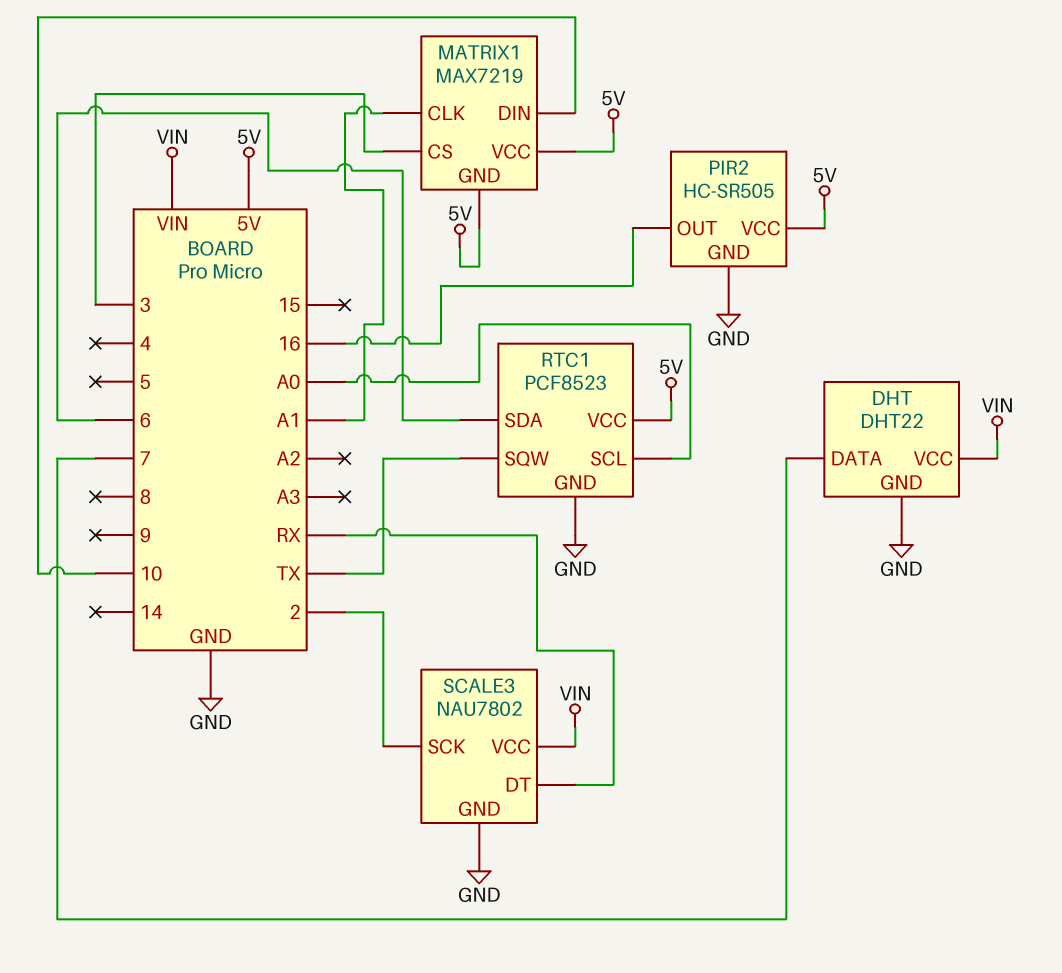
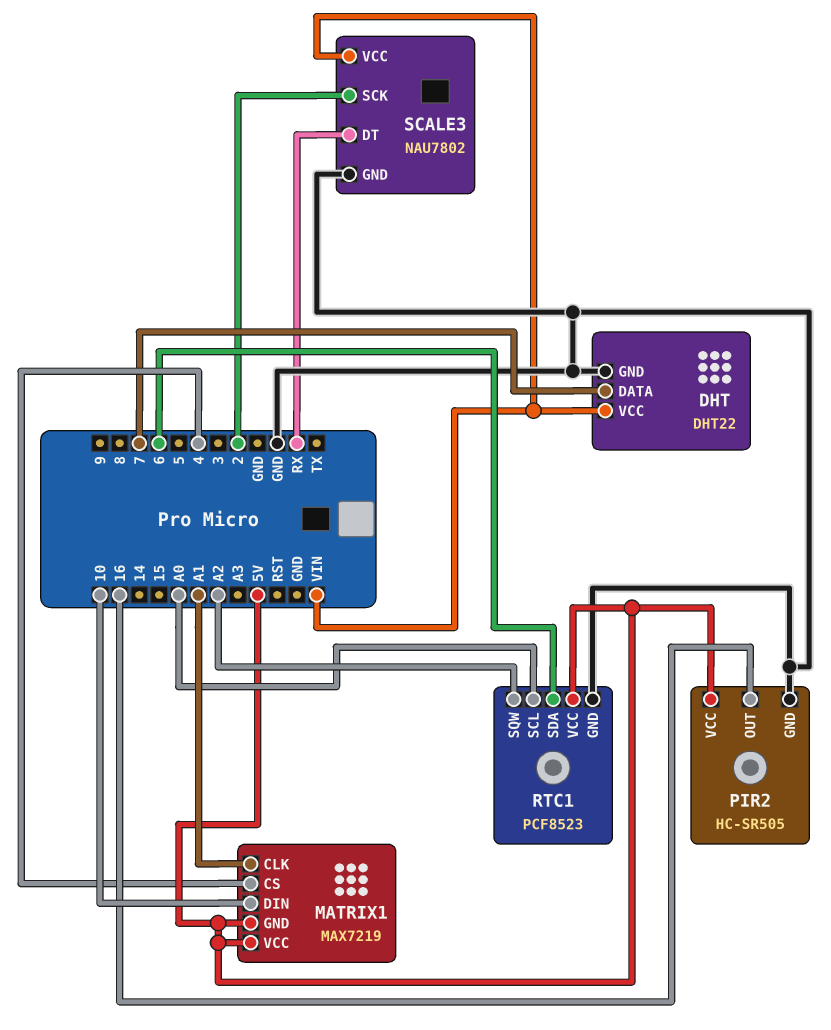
MATRIX1 pin CS: 3 -> 4
RTC1 pin SQW: TX -> A2

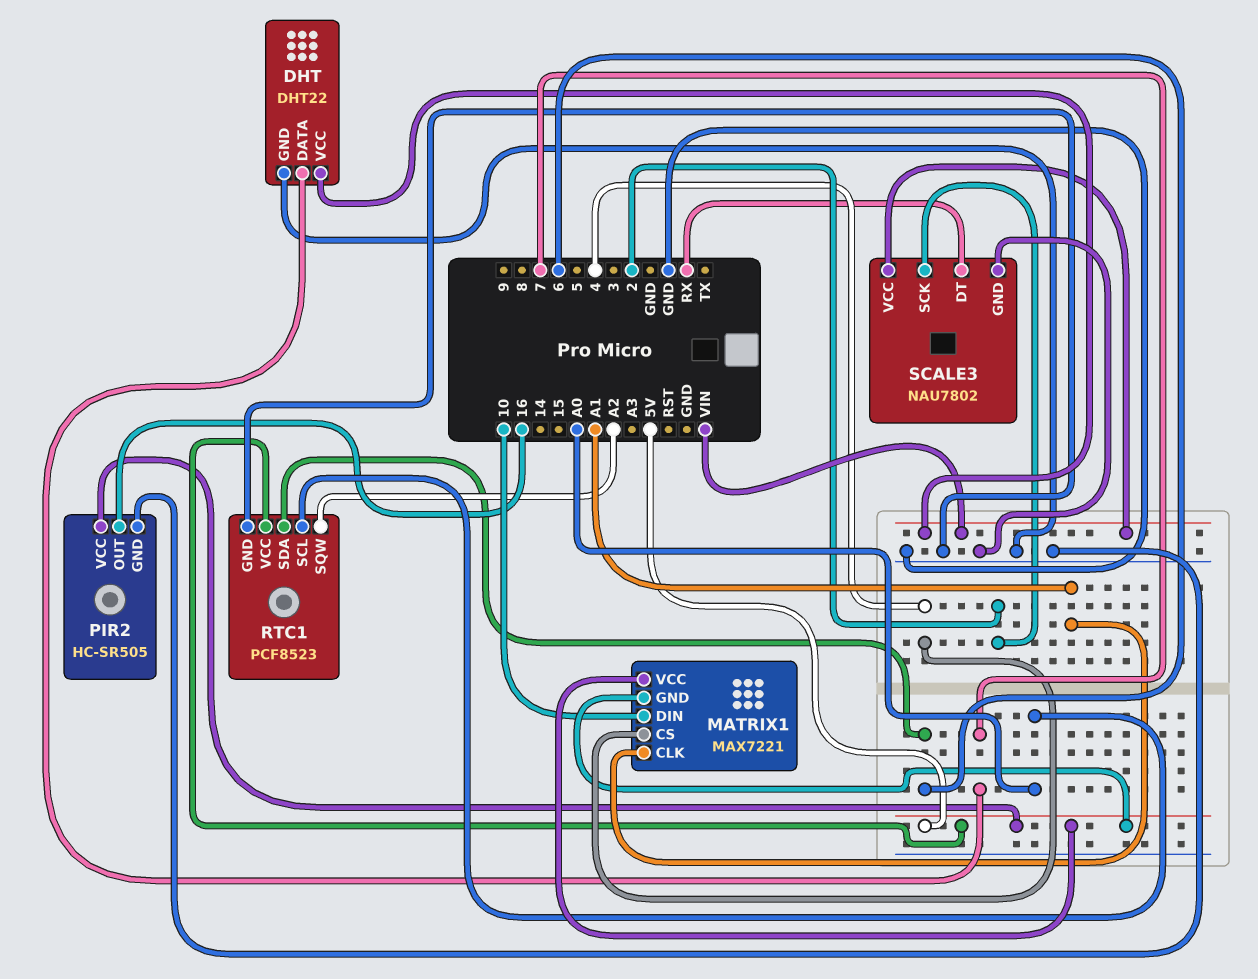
MATRIX1: MAX7219 -> MAX7221

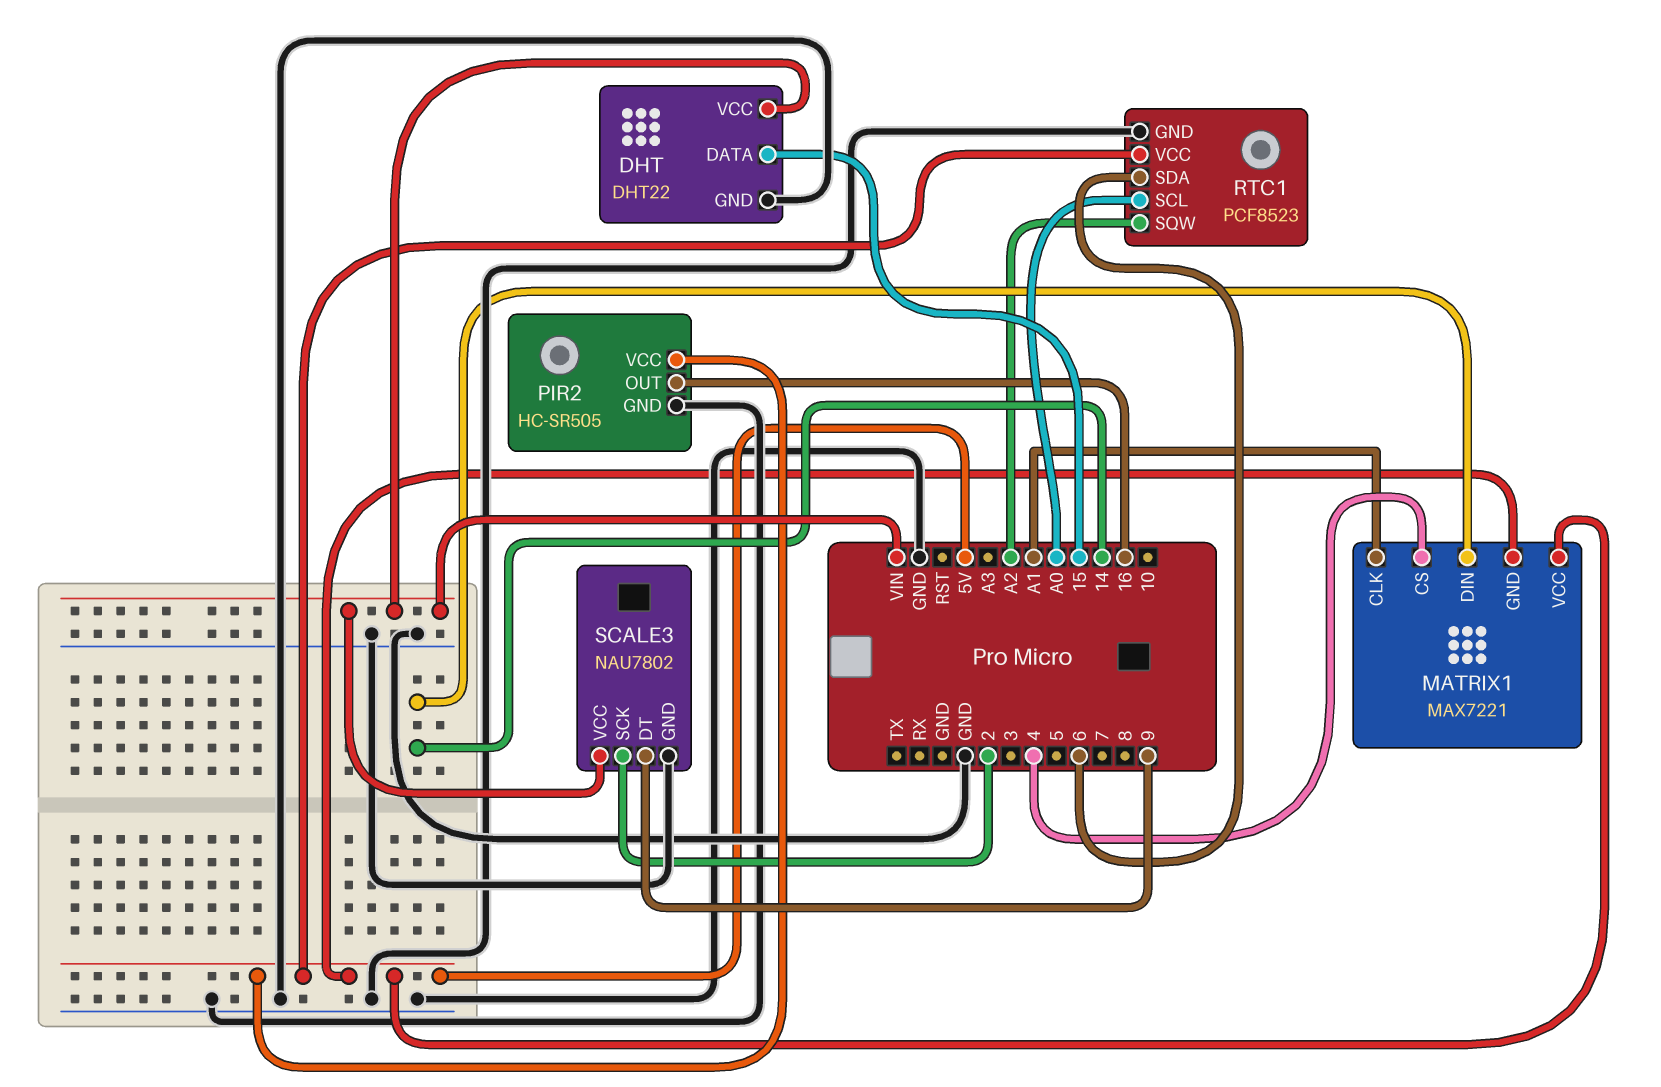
DHT pin DATA: 7 -> 15
MATRIX1 pin DIN: 10 -> 14
SCALE3 pin DT: RX -> 9

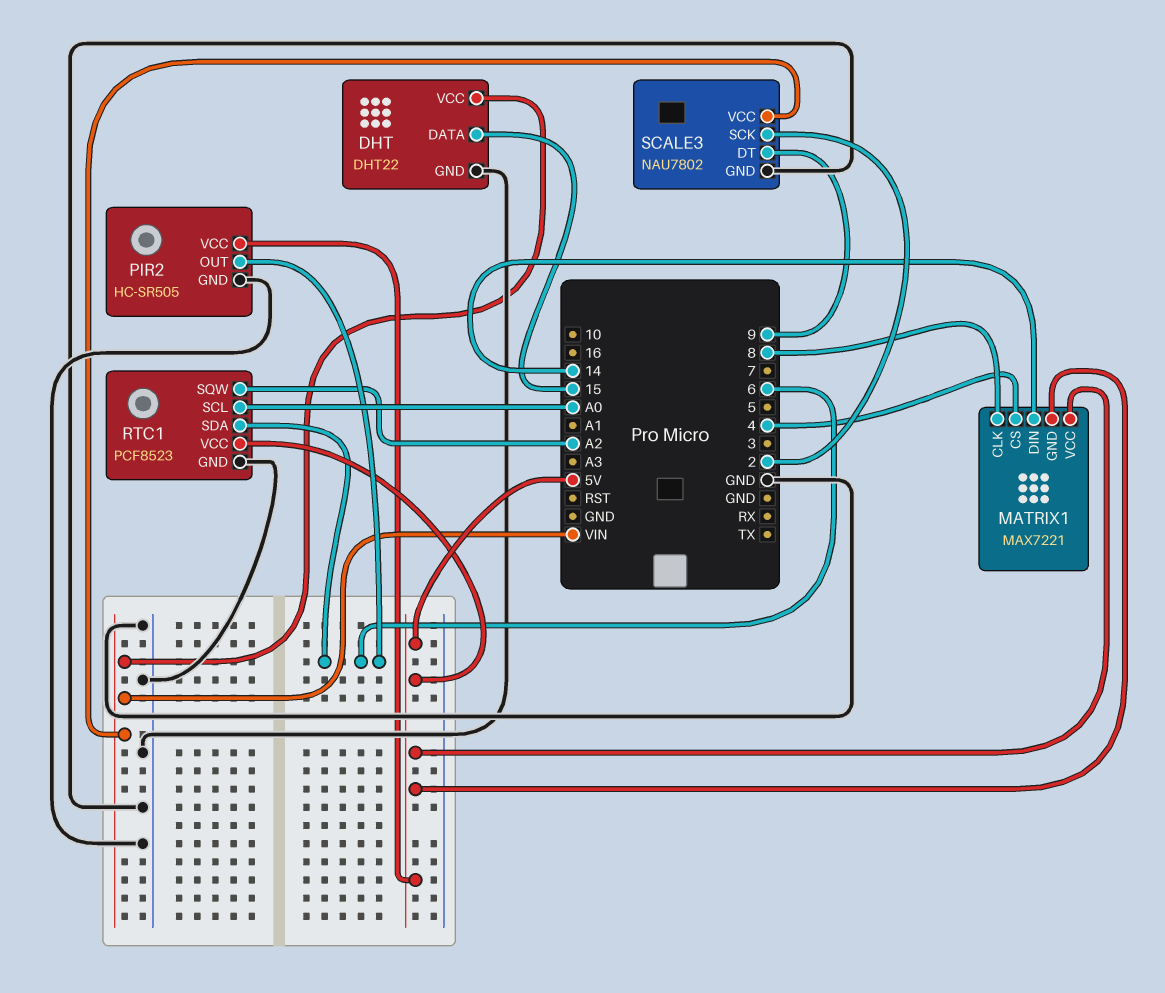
MATRIX1 pin CLK: A1 -> 8
PIR2 pin OUT: 16 -> 6

